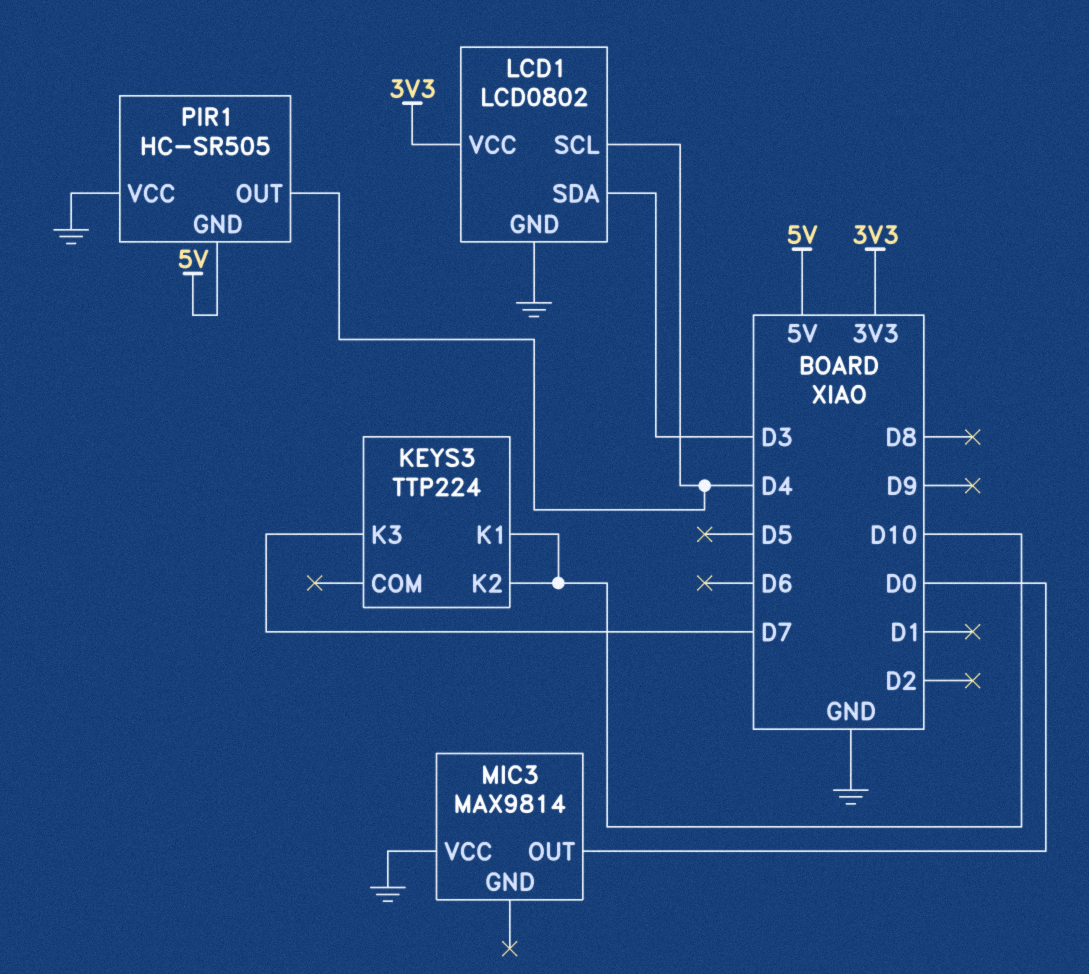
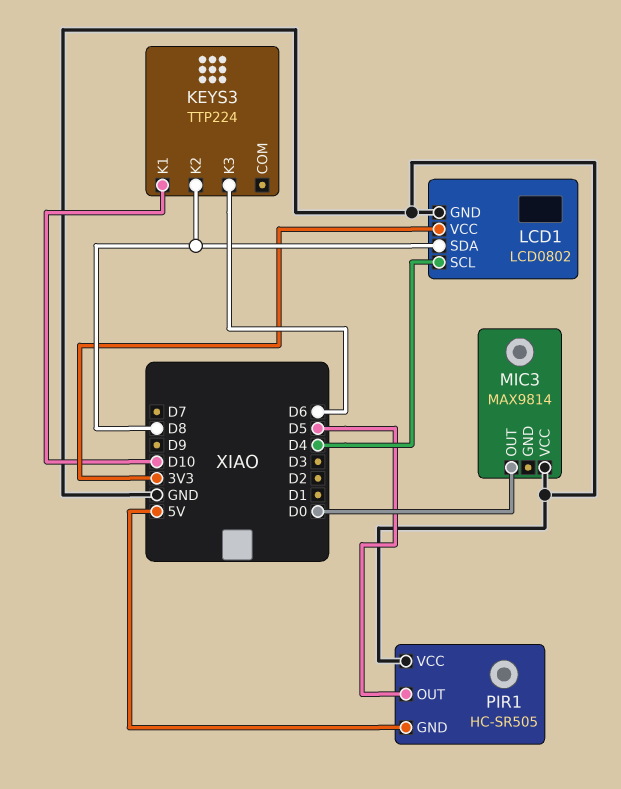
KEYS3 pin K2: D10 -> D8
KEYS3 pin K3: D7 -> D6
LCD1 pin SDA: D3 -> D8
PIR1 pin OUT: D4 -> D5

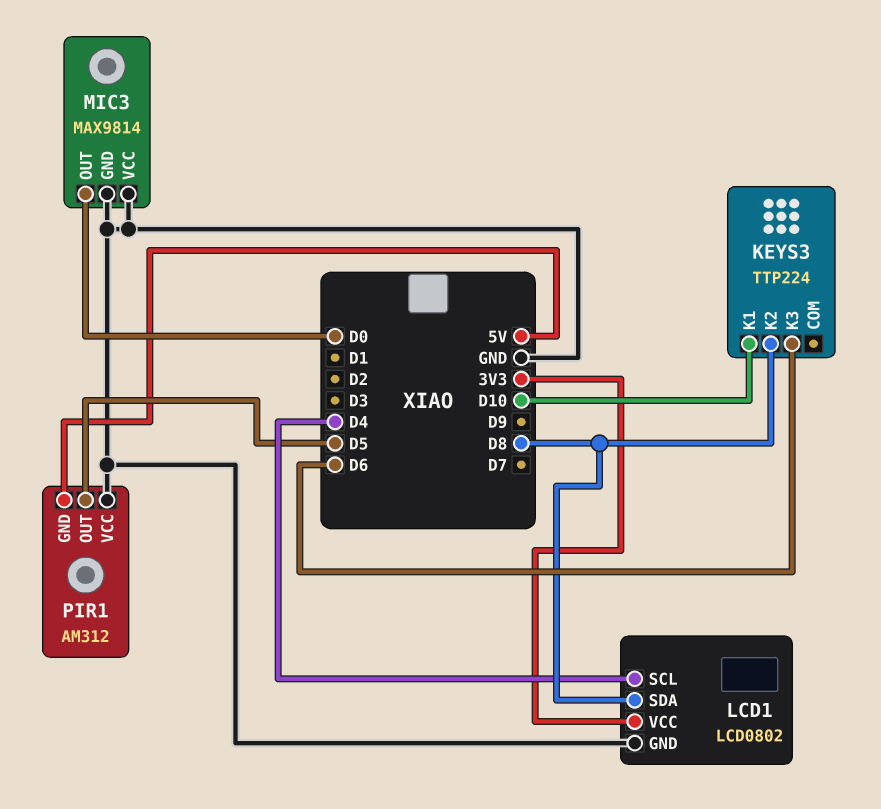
MIC3 pin GND: none -> GND
PIR1: HC-SR505 -> AM312

